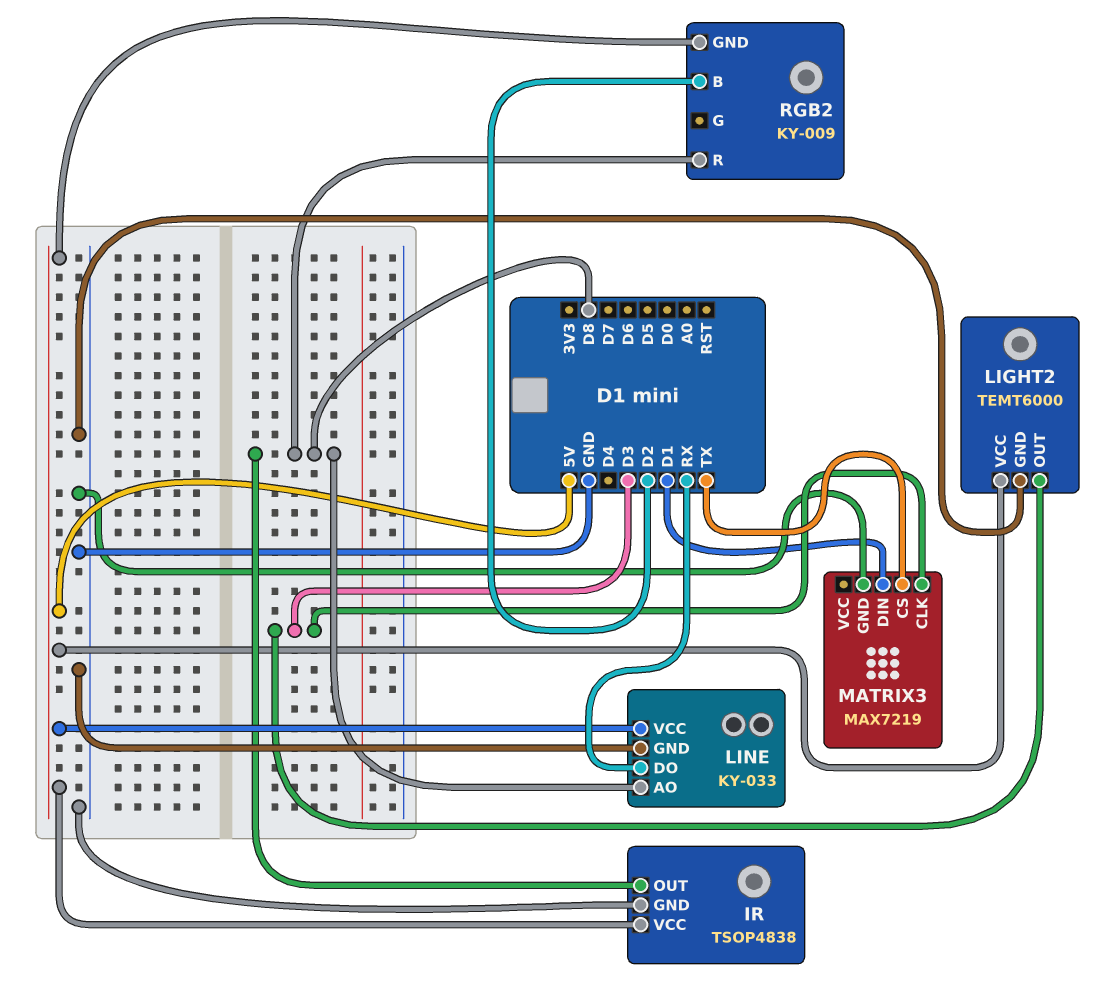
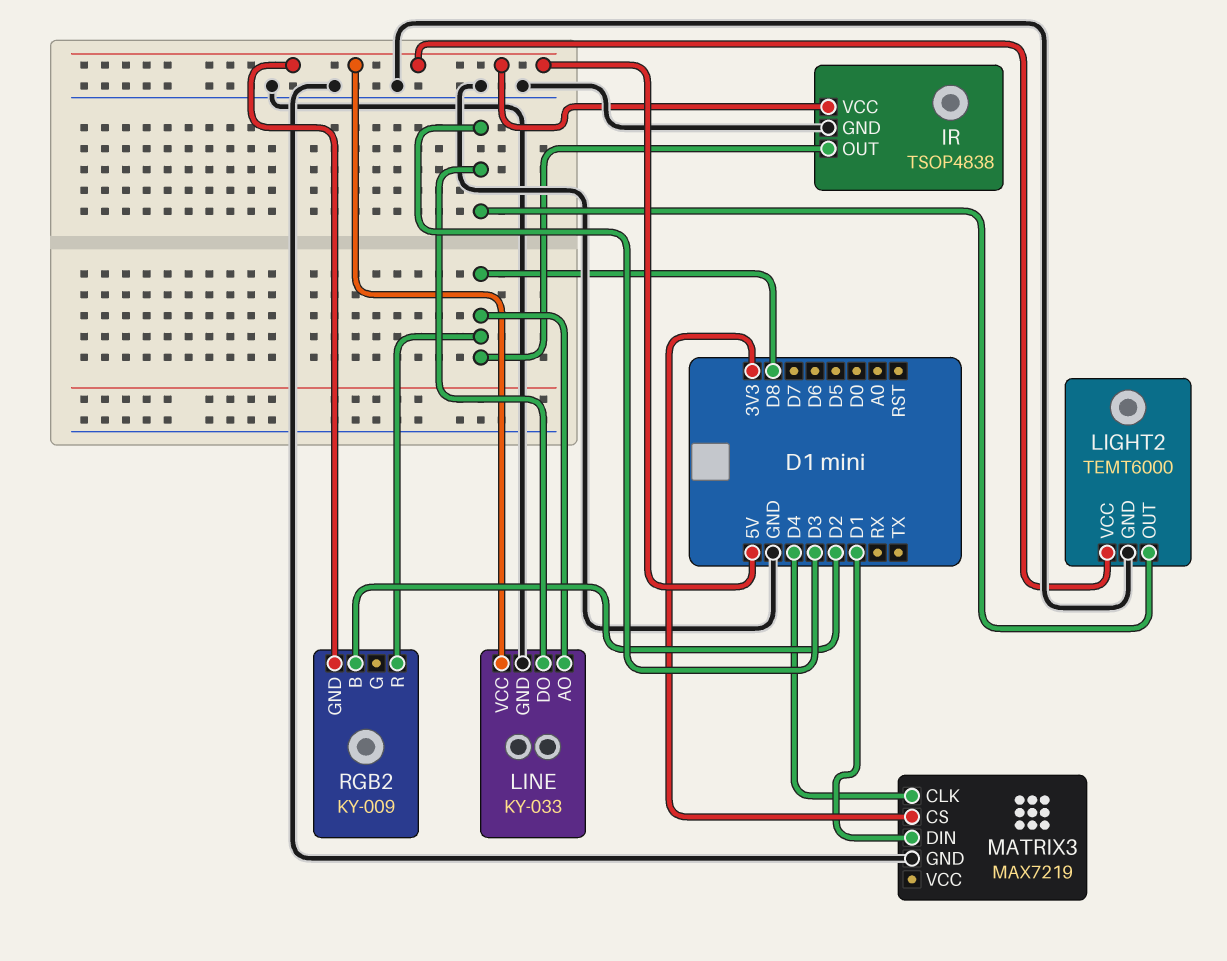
LINE pin DO: RX -> D3
MATRIX3 pin CLK: D3 -> D4
MATRIX3 pin CS: TX -> 3V3

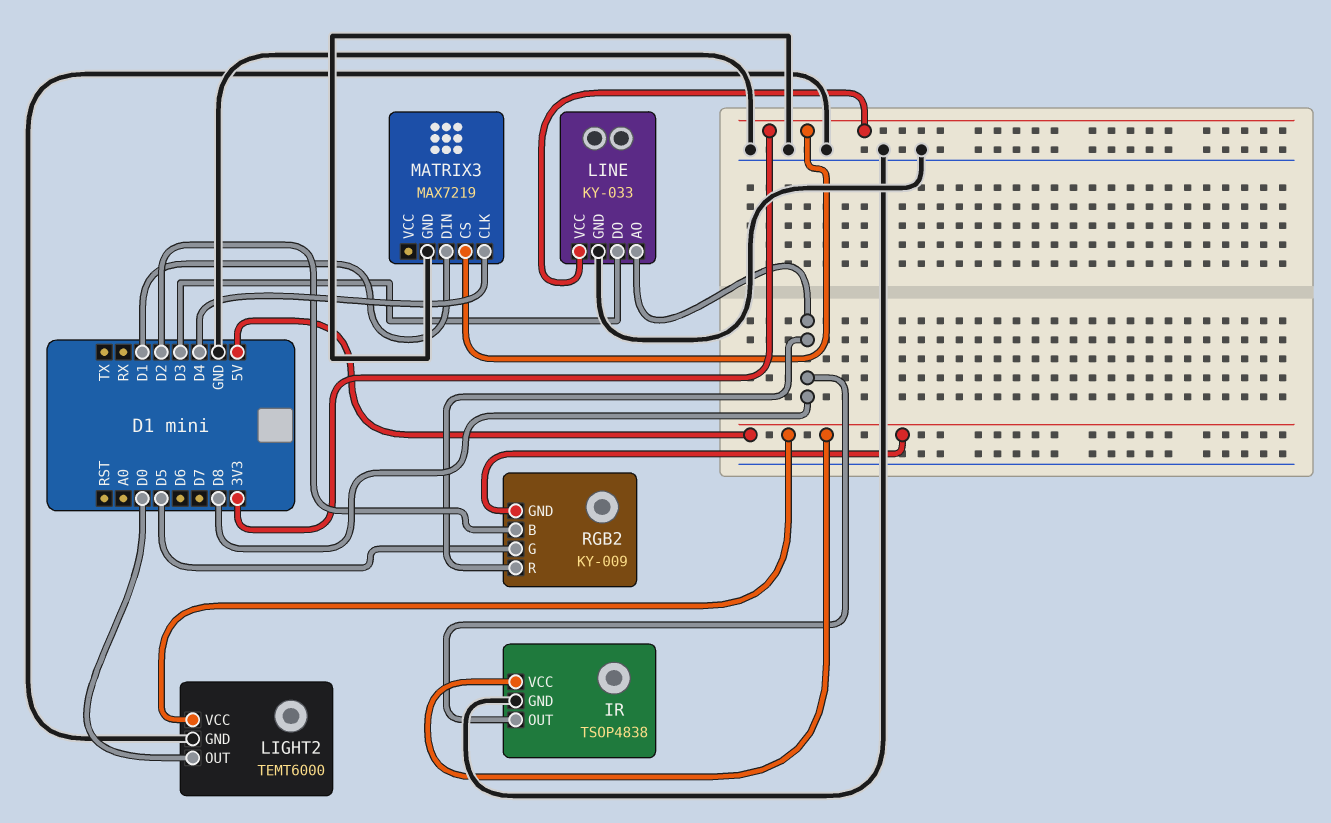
LIGHT2 pin OUT: D3 -> D0
LINE pin VCC: 5V -> 3V3
RGB2 pin G: none -> D5

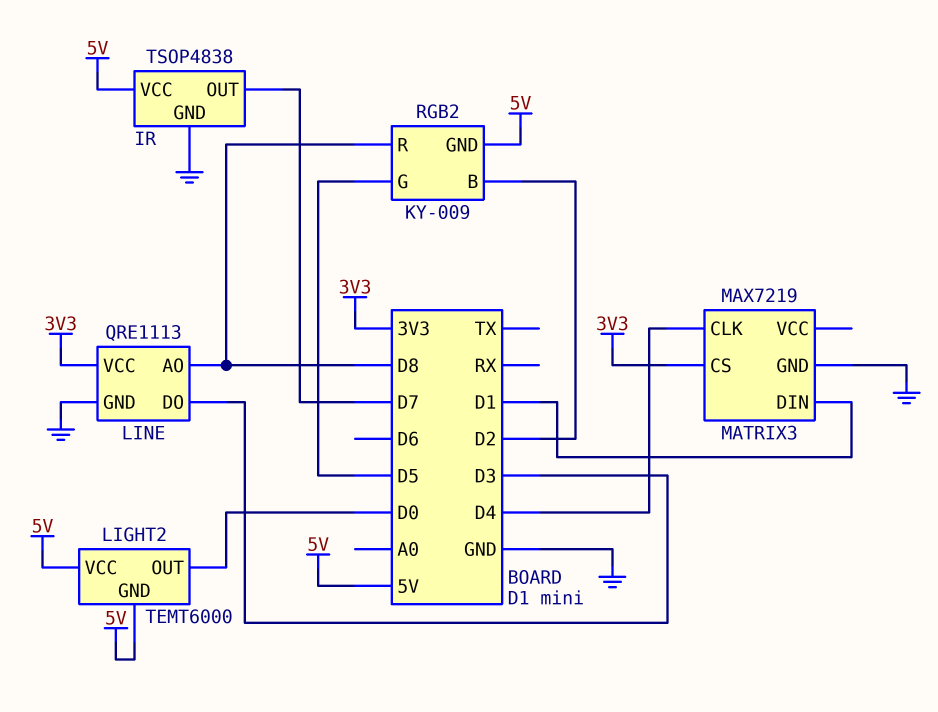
IR pin OUT: D8 -> D7
LIGHT2 pin GND: GND -> 5V
LINE: KY-033 -> QRE1113

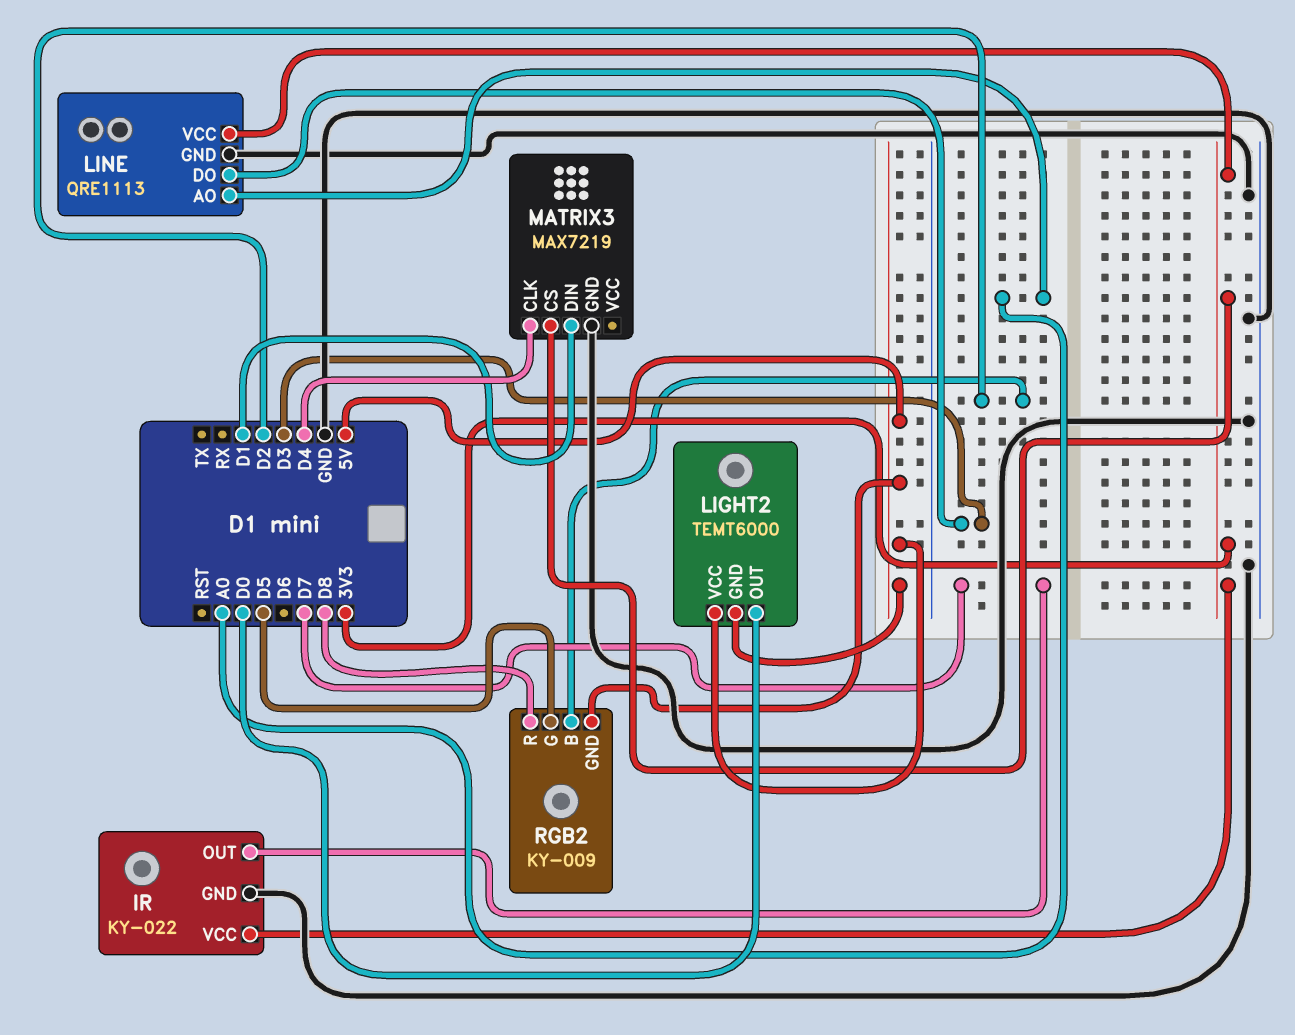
IR: TSOP4838 -> KY-022
IR pin VCC: 5V -> 3V3
LINE pin AO: D8 -> A0

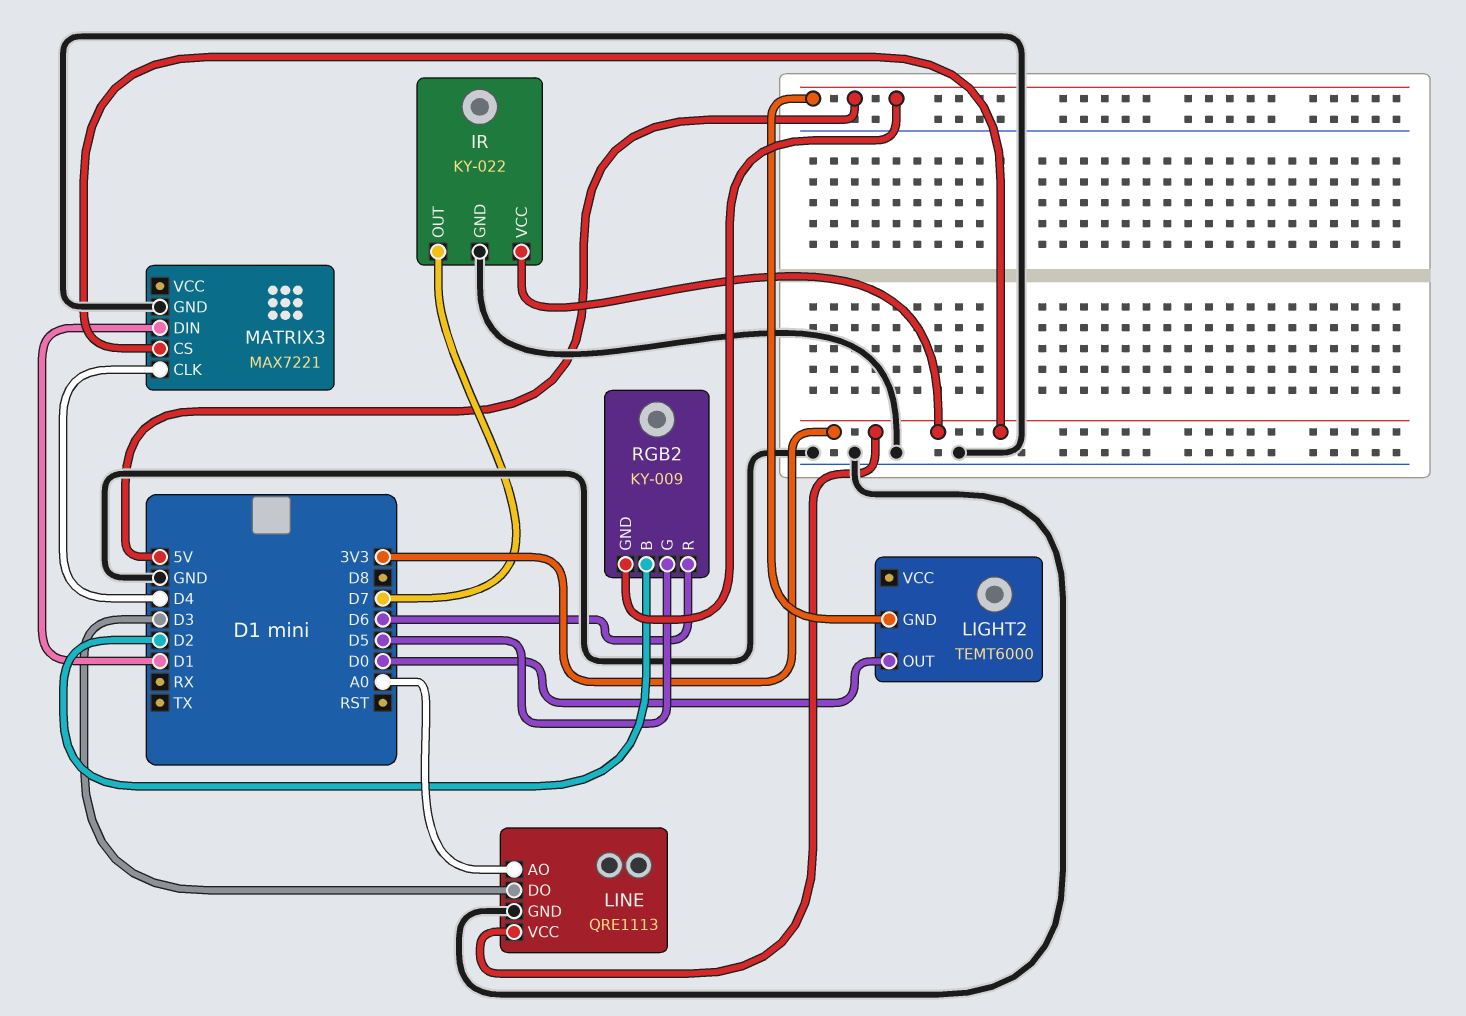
LIGHT2 pin VCC: 5V -> none
MATRIX3: MAX7219 -> MAX7221
RGB2 pin R: D8 -> D6

